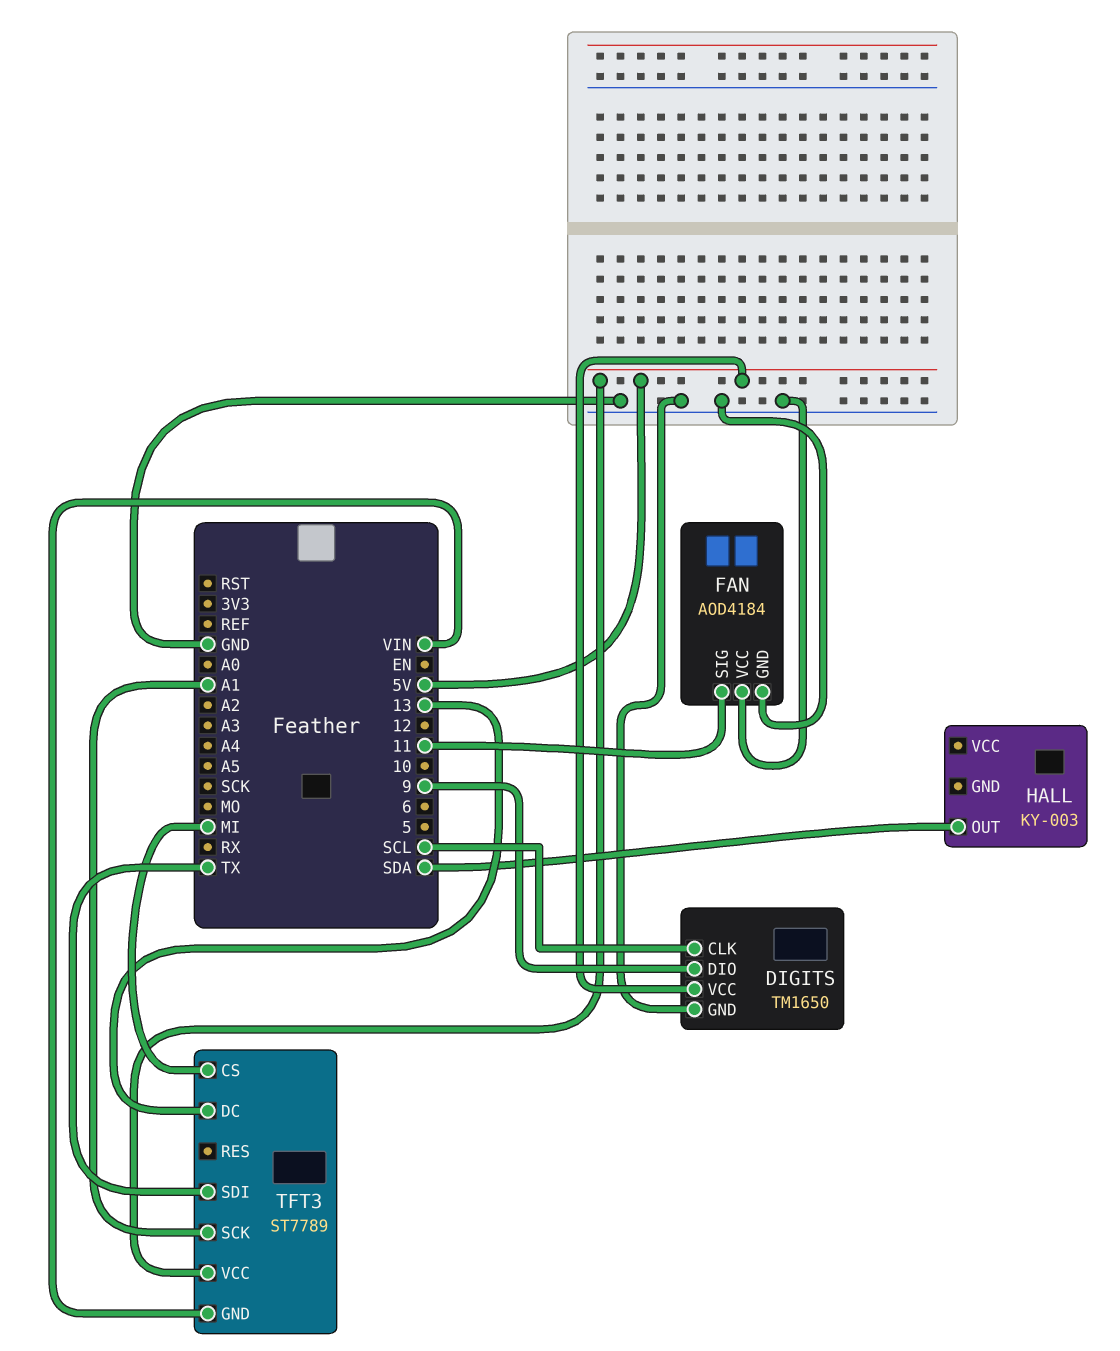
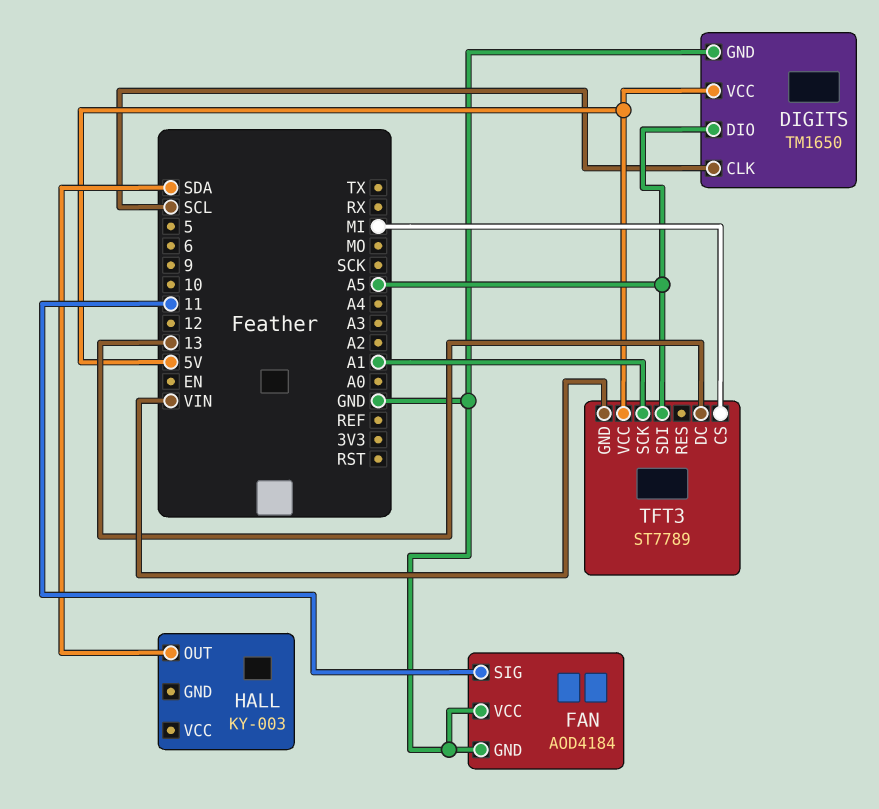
DIGITS pin DIO: 9 -> A5
TFT3 pin SDI: TX -> A5

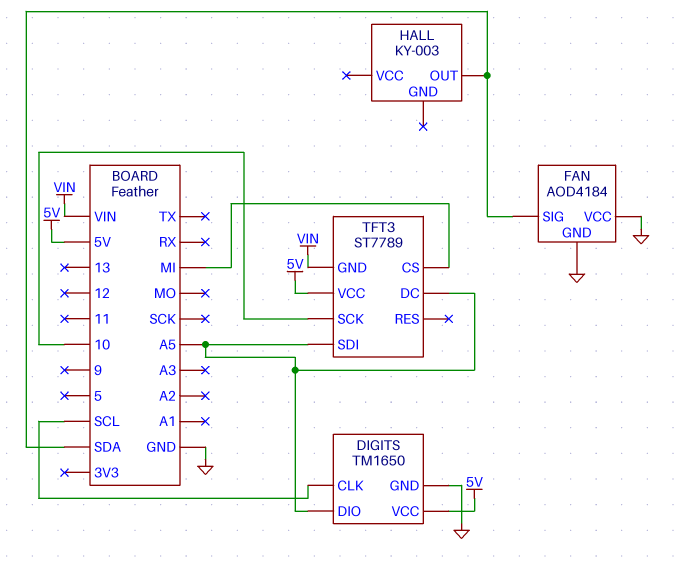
FAN pin SIG: 11 -> SDA
TFT3 pin DC: 13 -> A5
TFT3 pin SCK: A1 -> 10

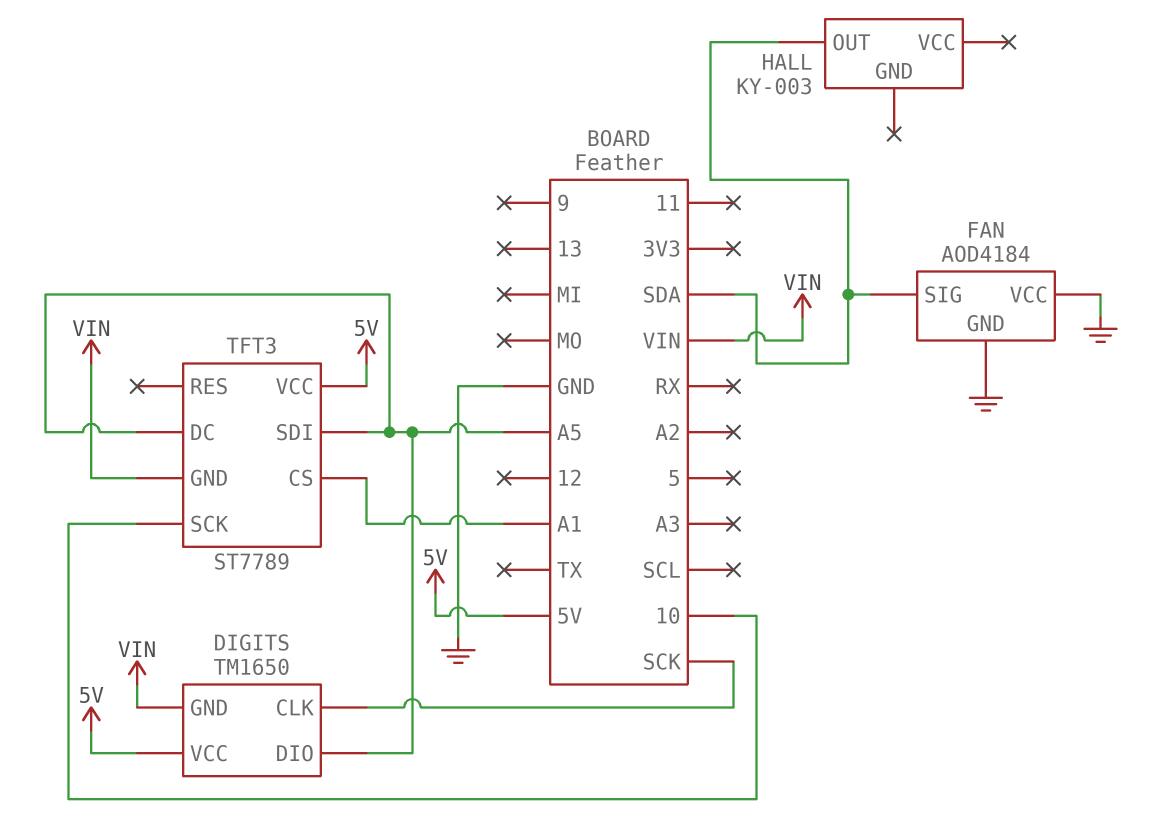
DIGITS pin CLK: SCL -> SCK
DIGITS pin GND: GND -> VIN
TFT3 pin CS: MI -> A1

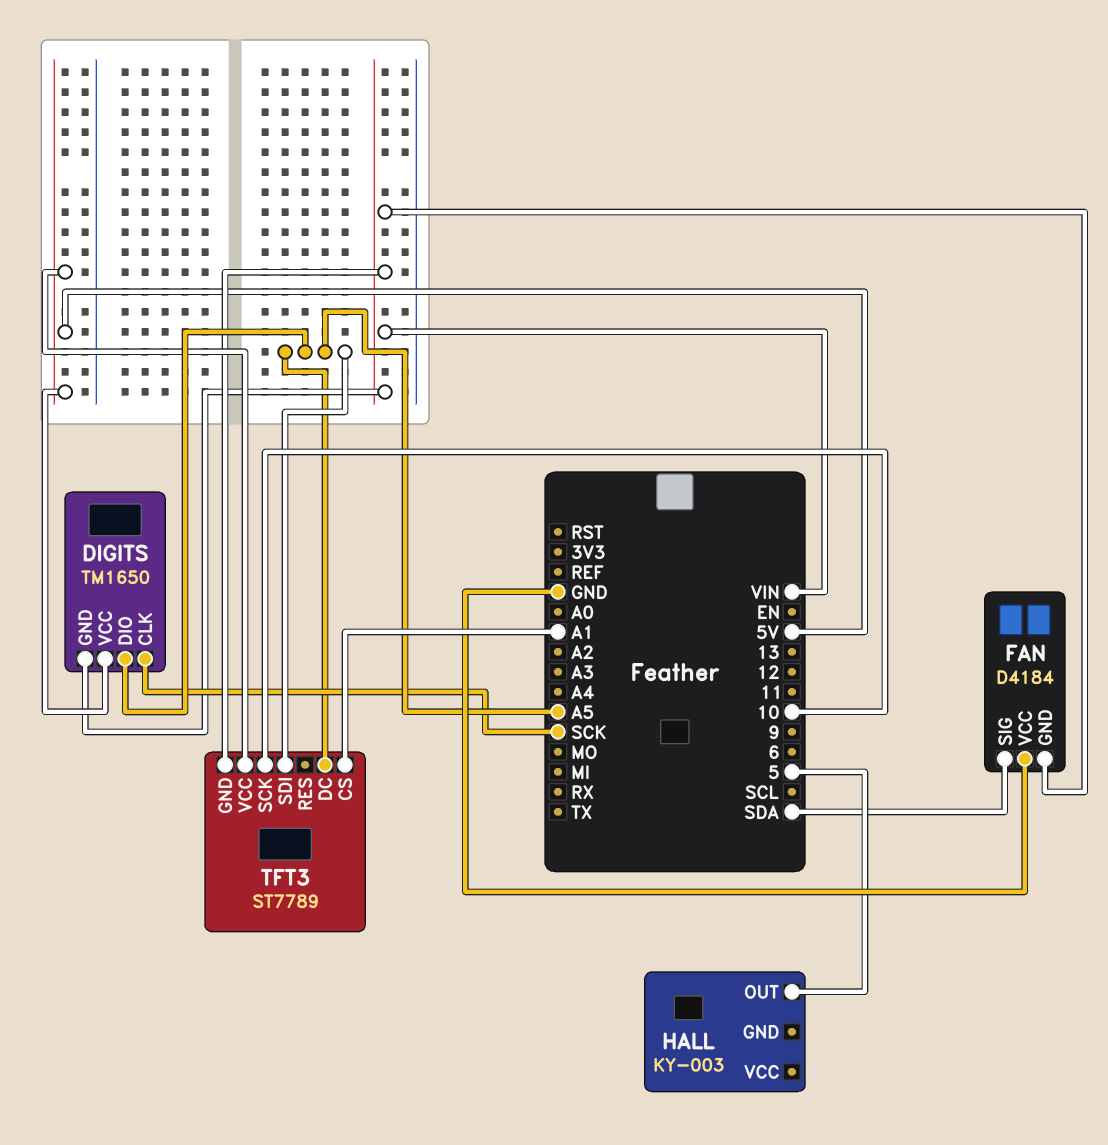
FAN: AOD4184 -> D4184
FAN pin GND: GND -> VIN
HALL pin OUT: SDA -> 5

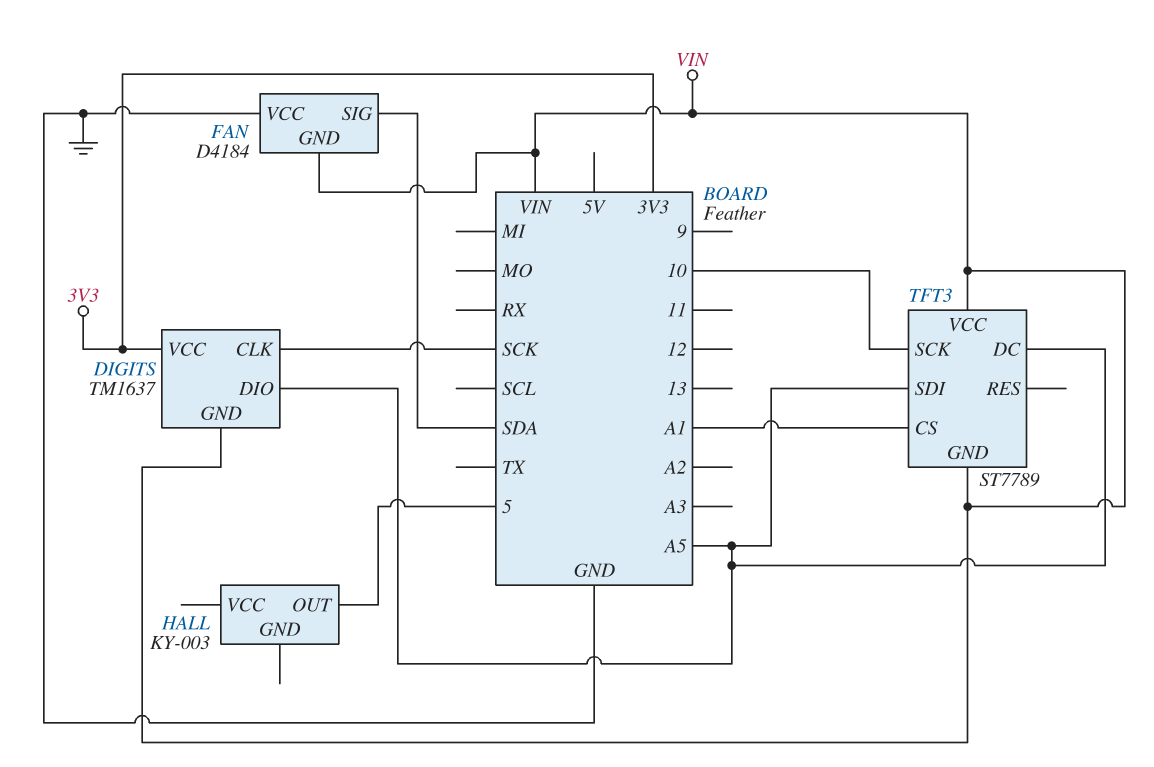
DIGITS: TM1650 -> TM1637
DIGITS pin VCC: 5V -> 3V3
TFT3 pin VCC: 5V -> VIN

